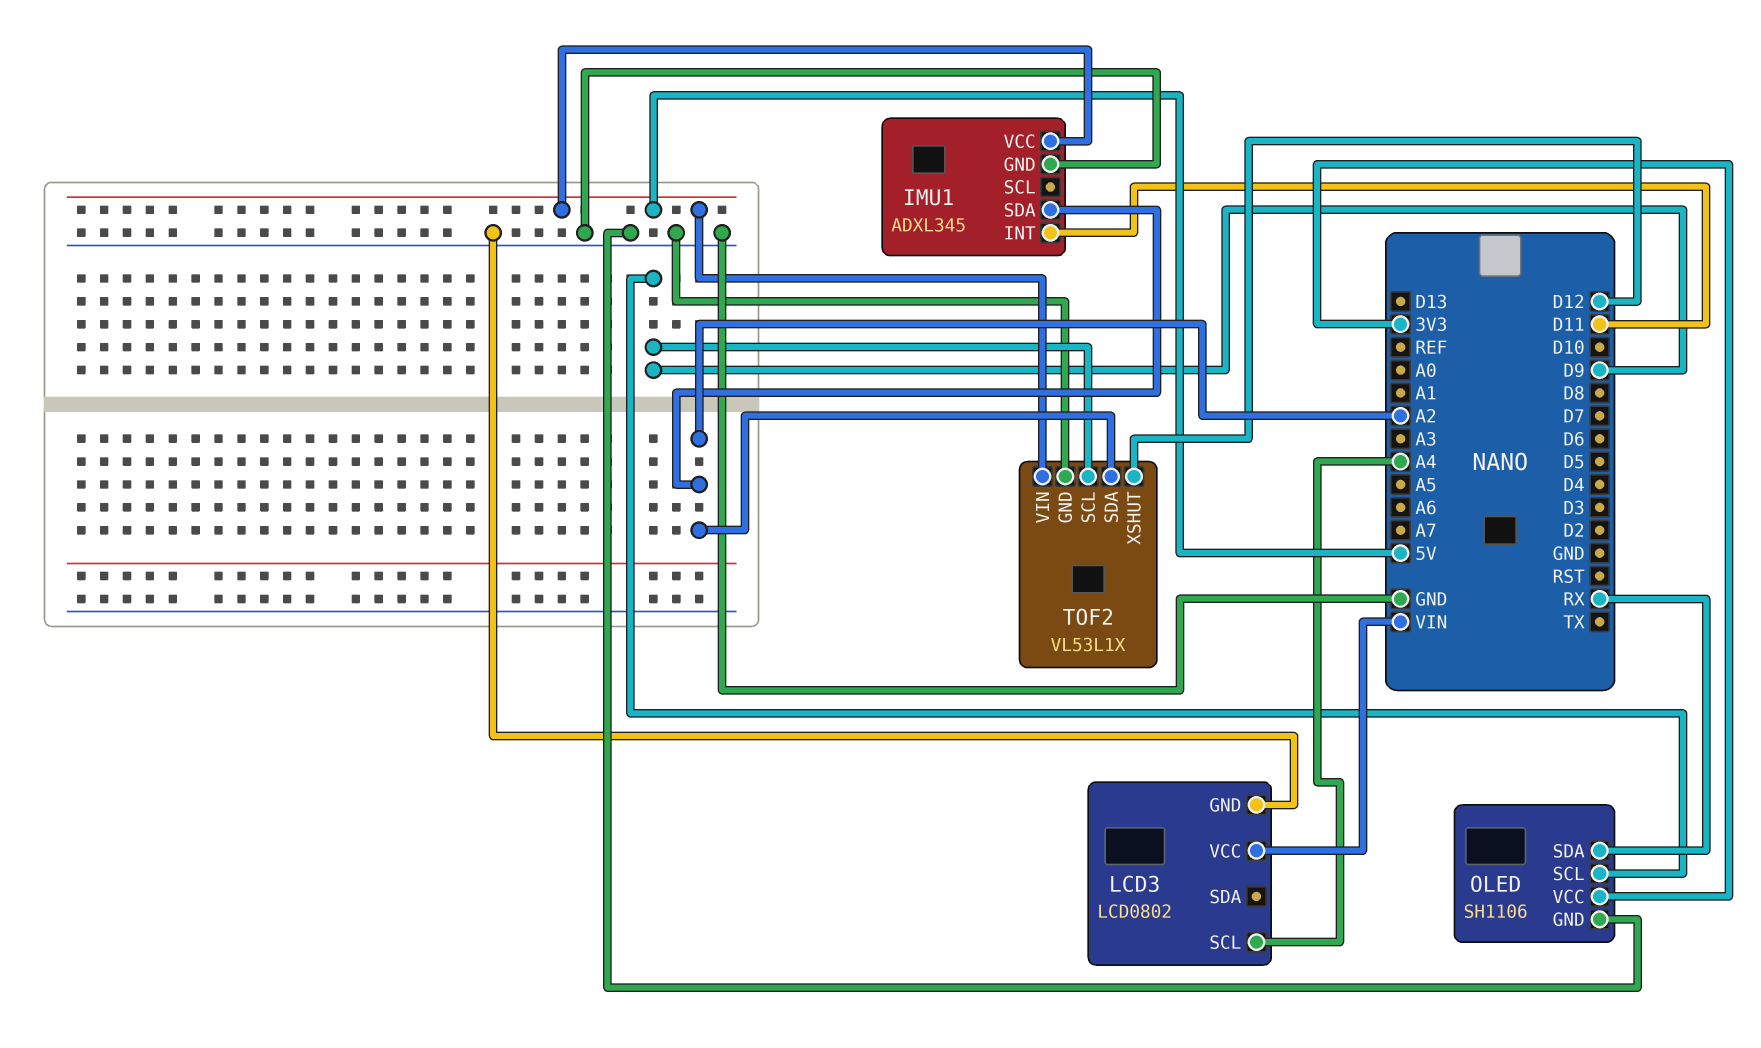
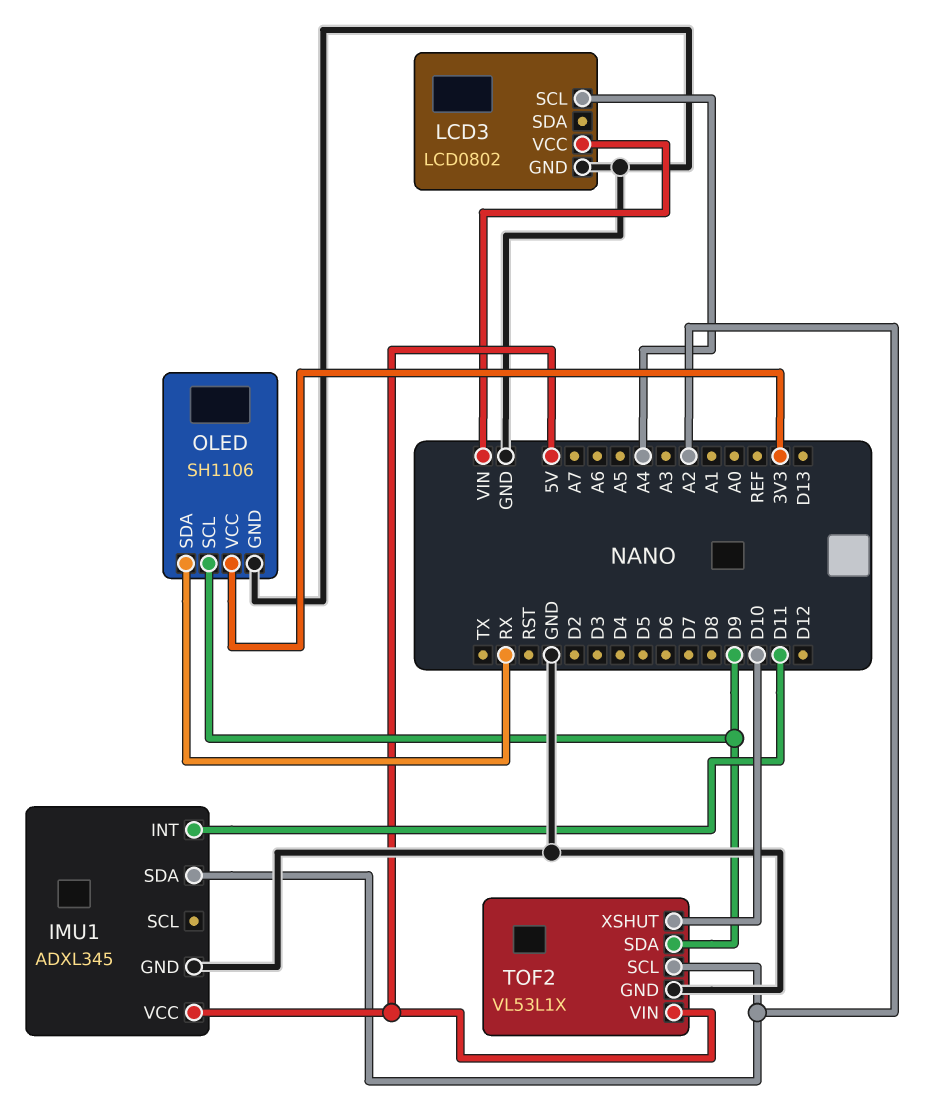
TOF2 pin SCL: D9 -> A2
TOF2 pin SDA: A2 -> D9
TOF2 pin XSHUT: D12 -> D10

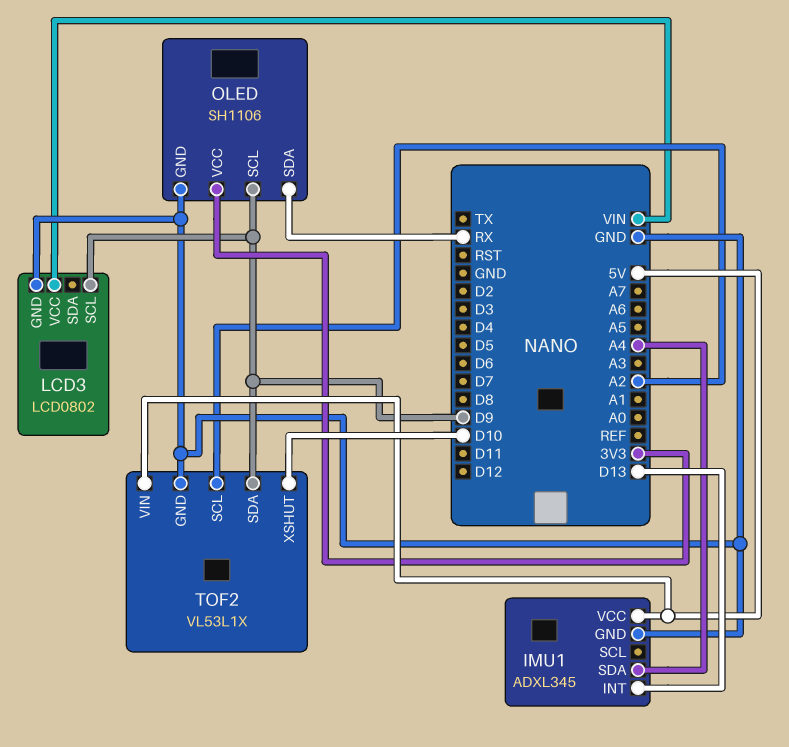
IMU1 pin INT: D11 -> D13
IMU1 pin SDA: A2 -> A4
LCD3 pin SCL: A4 -> D9

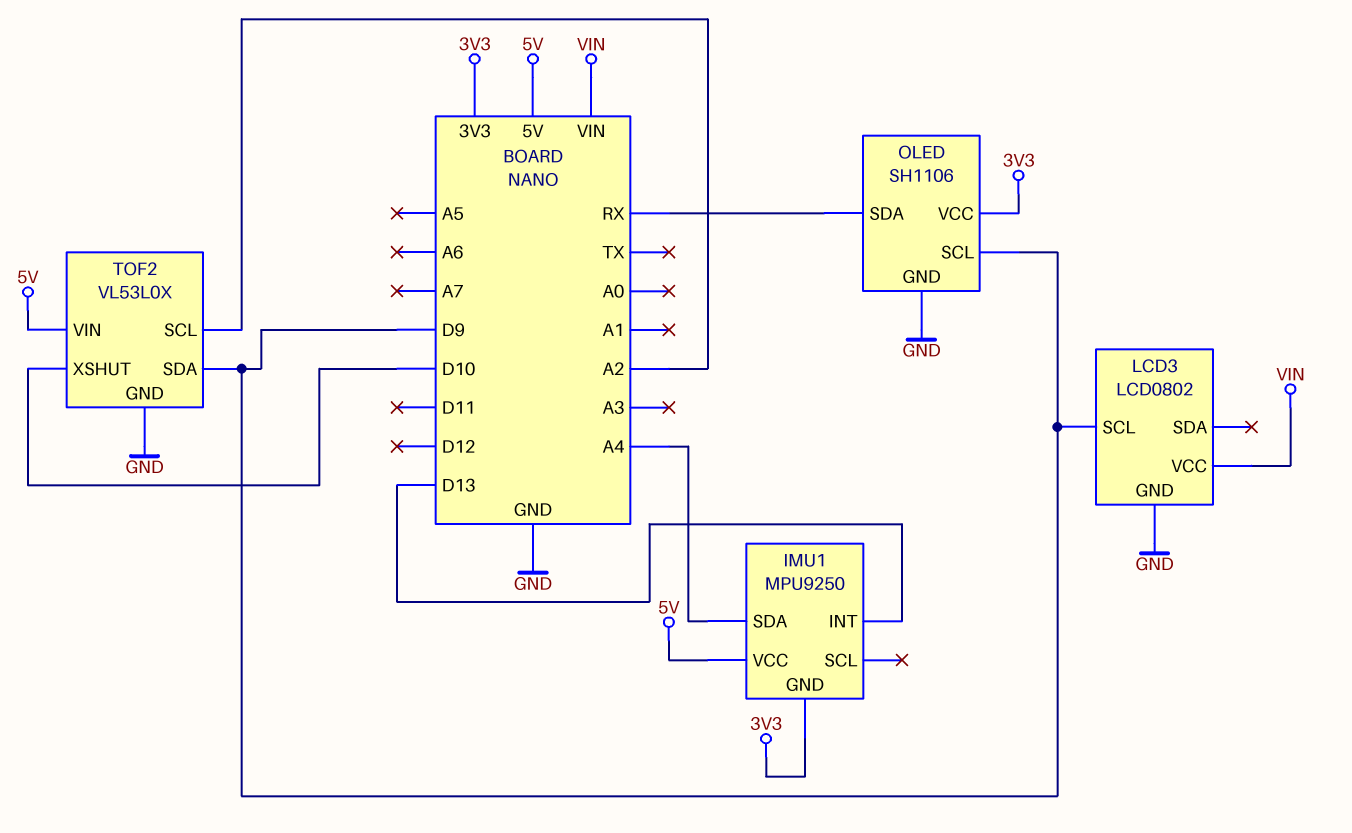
IMU1: ADXL345 -> MPU9250
IMU1 pin GND: GND -> 3V3
TOF2: VL53L1X -> VL53L0X

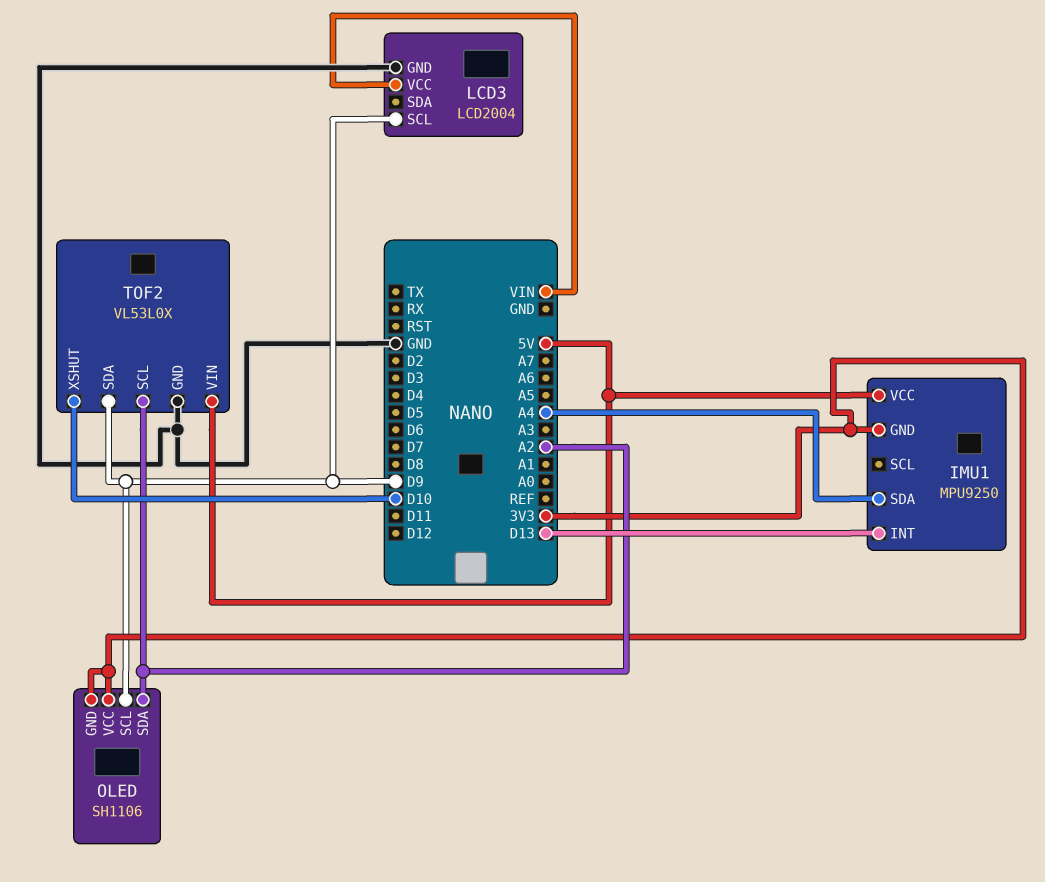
LCD3: LCD0802 -> LCD2004
OLED pin GND: GND -> 3V3
OLED pin SDA: RX -> A2

